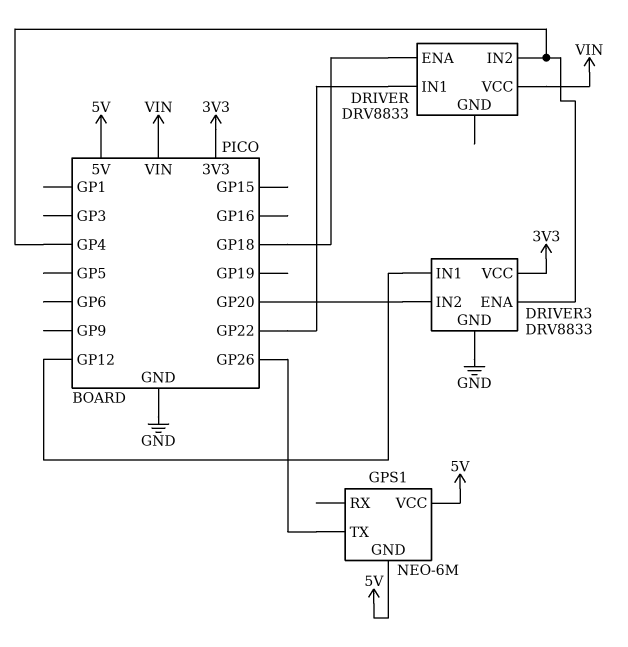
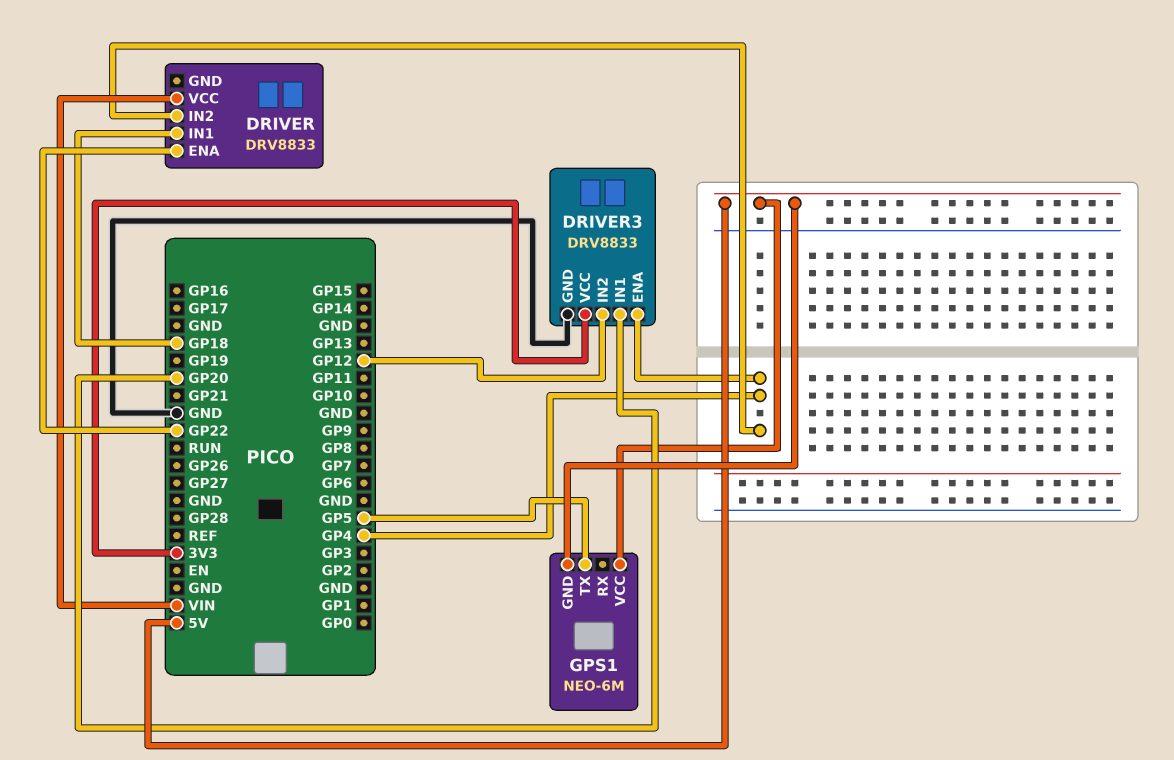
DRIVER pin ENA: GP18 -> GP22
DRIVER pin IN1: GP22 -> GP18
DRIVER3 pin IN1: GP12 -> GP20
DRIVER3 pin IN2: GP20 -> GP12
GPS1 pin TX: GP26 -> GP5

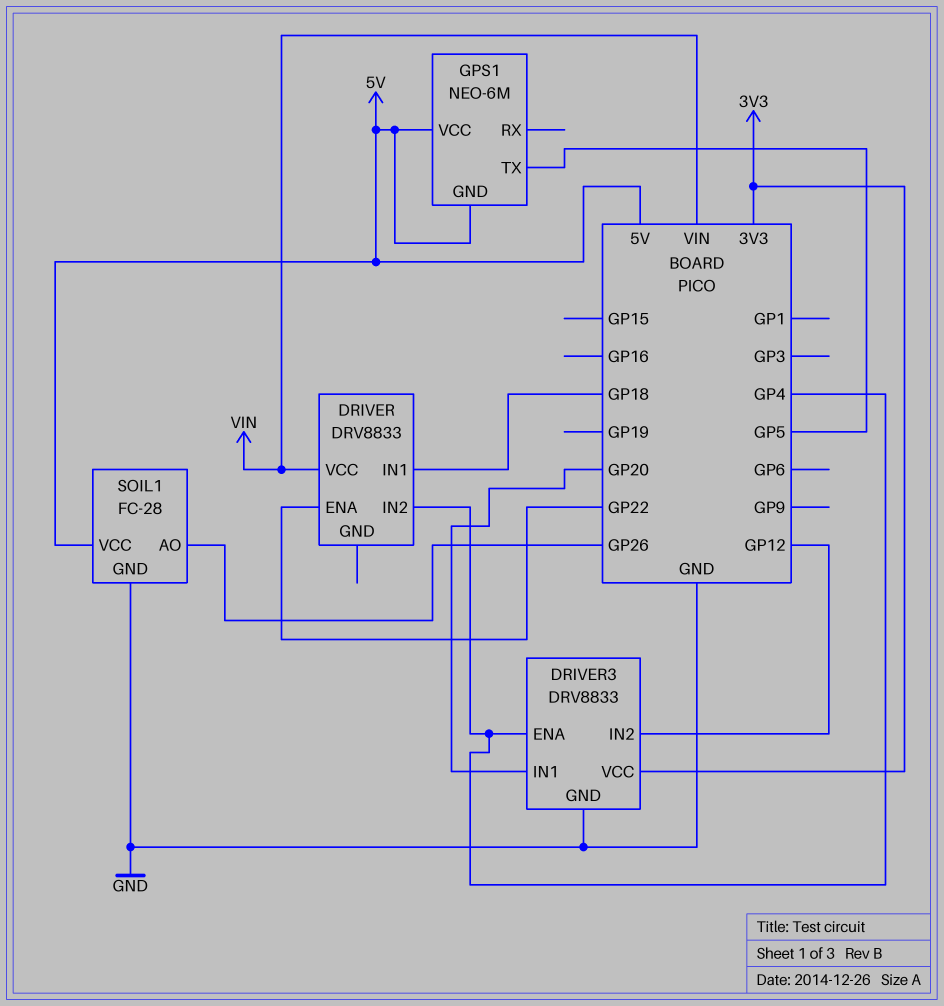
SOIL1: none -> FC-28
SOIL1 pin AO: none -> GP26
SOIL1 pin GND: none -> GND
SOIL1 pin VCC: none -> 5V

